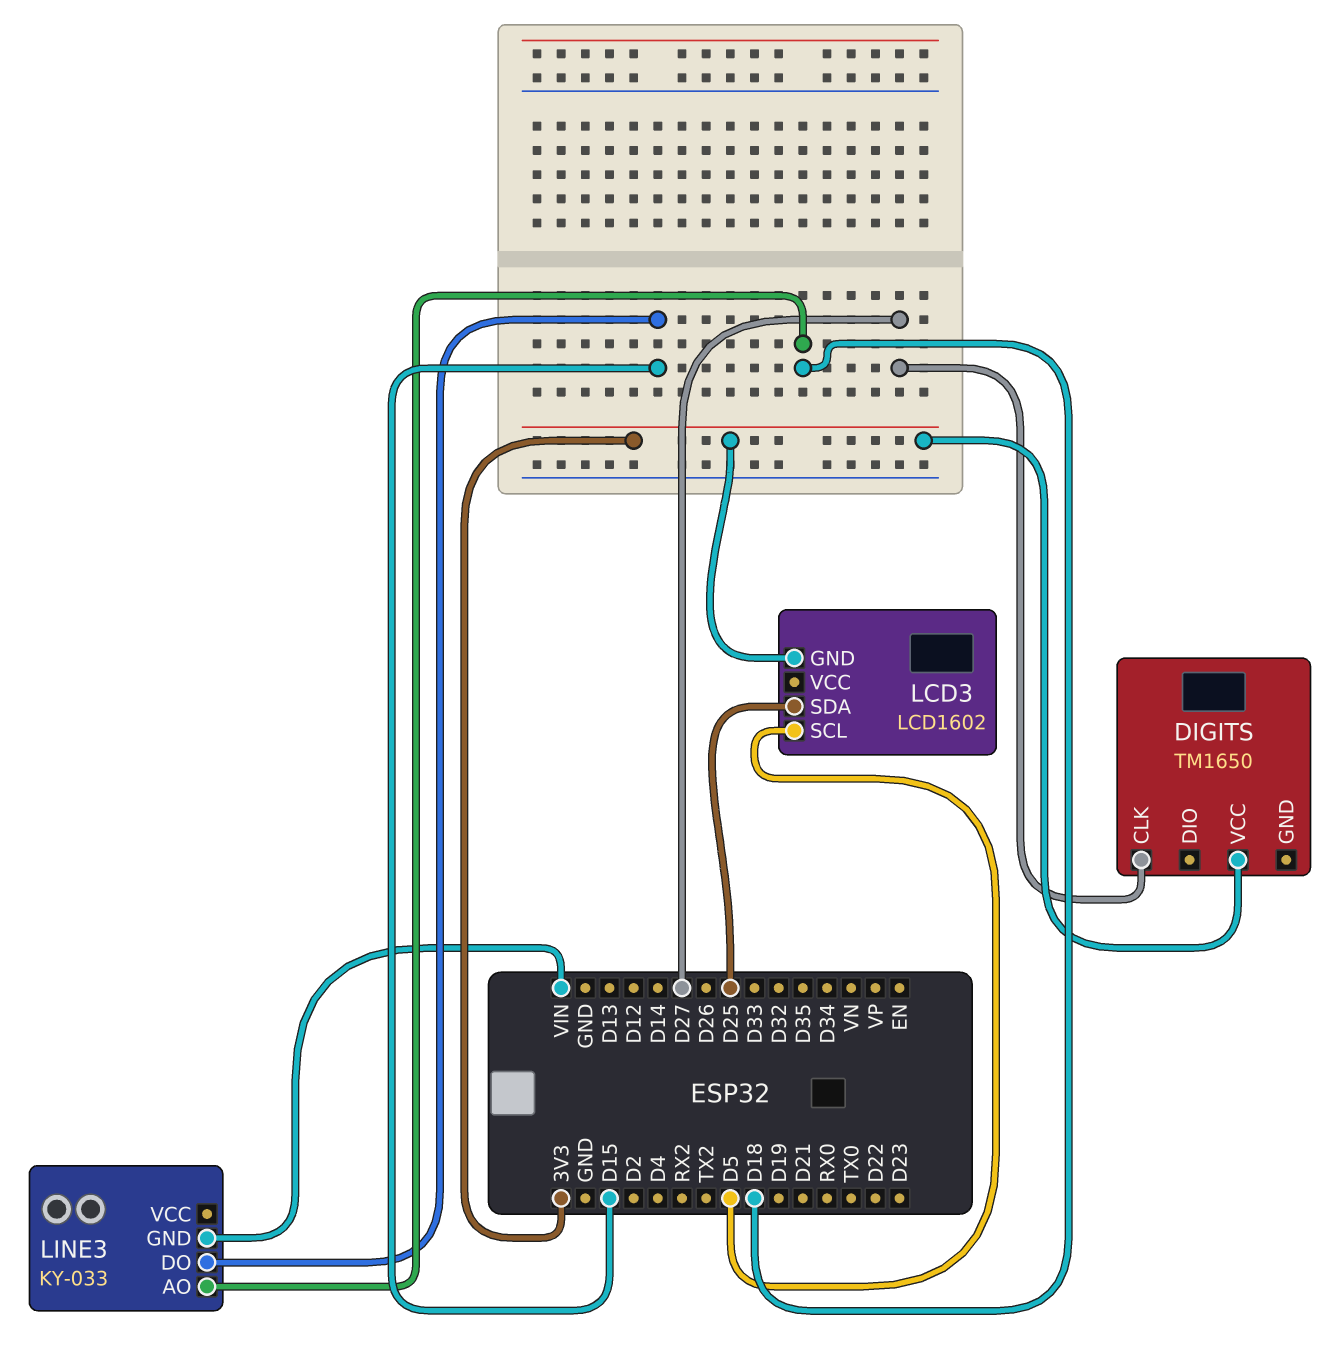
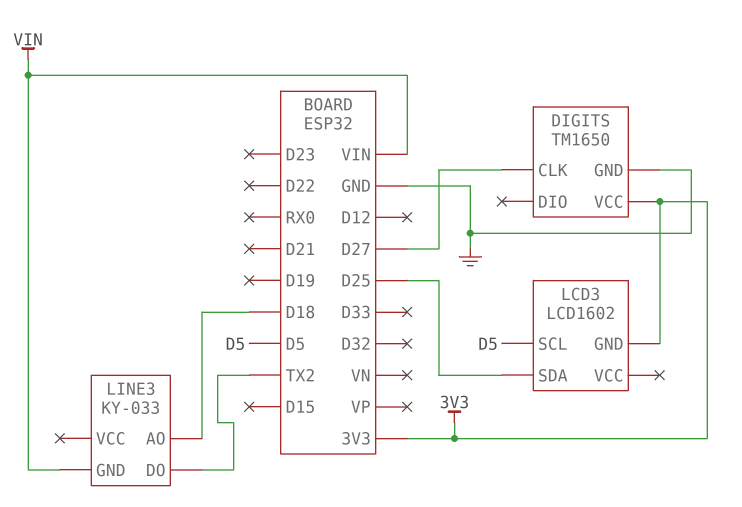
DIGITS pin GND: none -> GND
LINE3 pin DO: D15 -> TX2

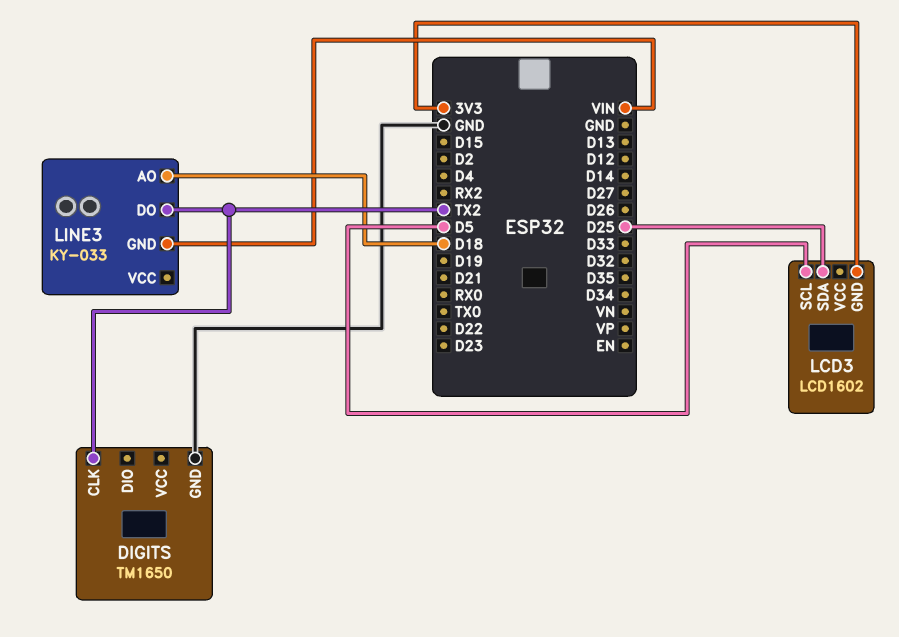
DIGITS pin CLK: D27 -> TX2
DIGITS pin VCC: 3V3 -> none

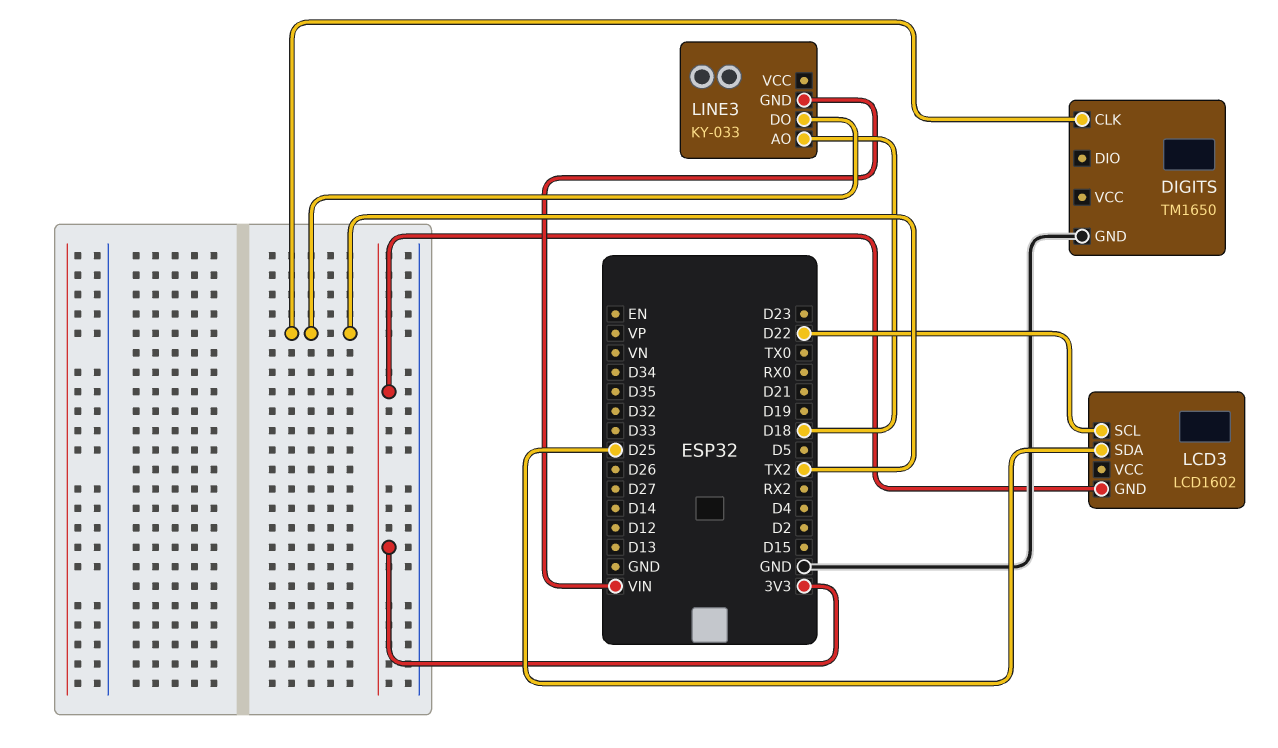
LCD3 pin SCL: D5 -> D22

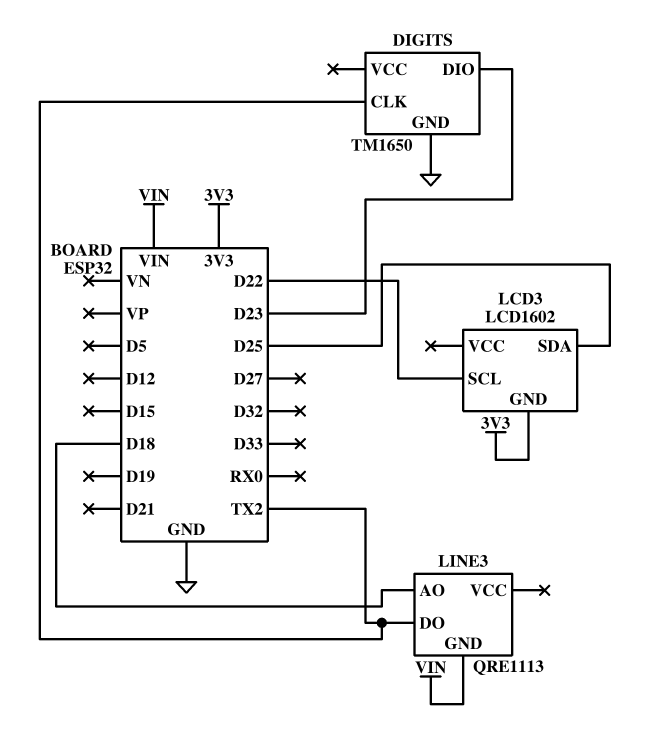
DIGITS pin DIO: none -> D23
LINE3: KY-033 -> QRE1113

